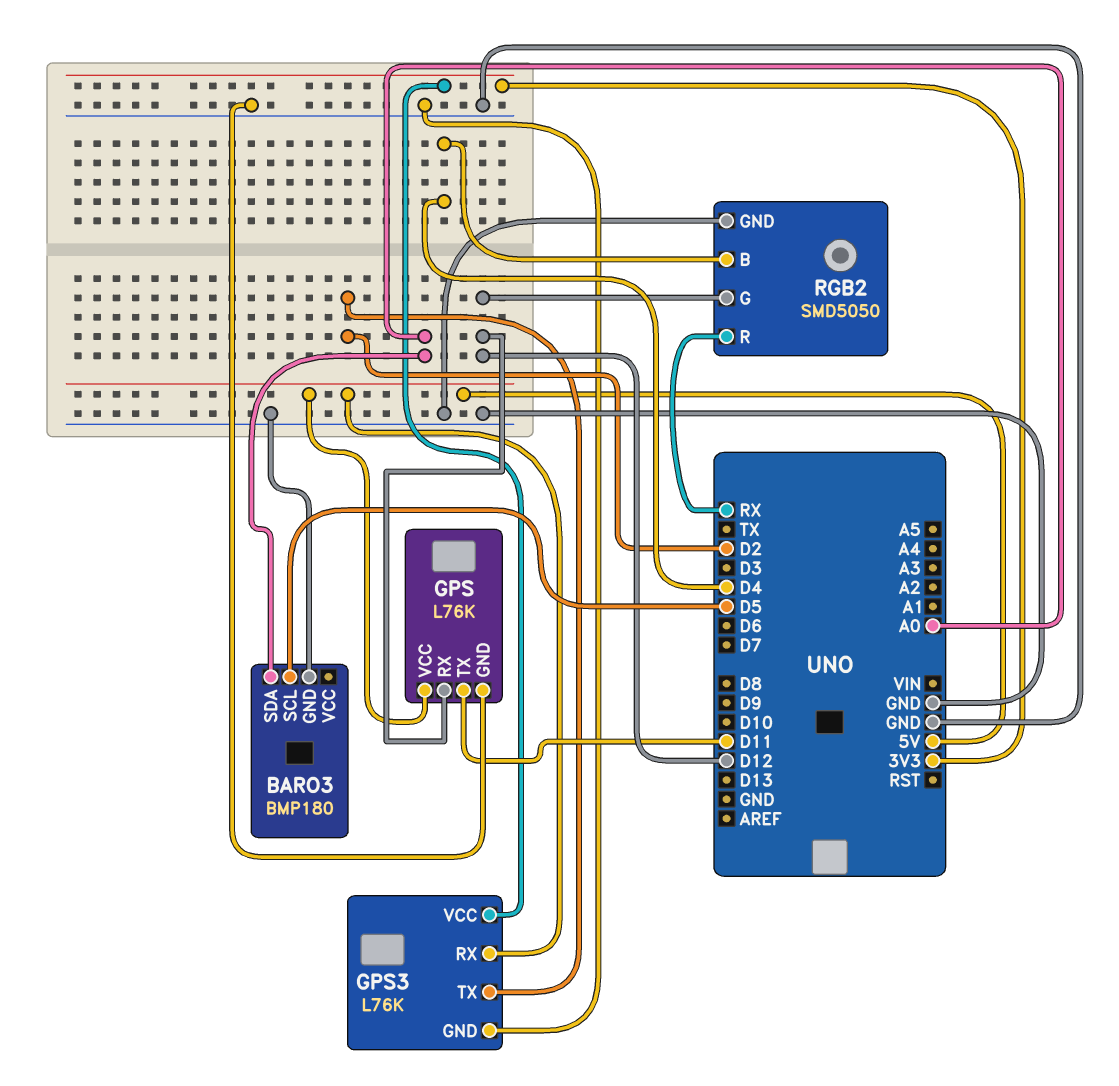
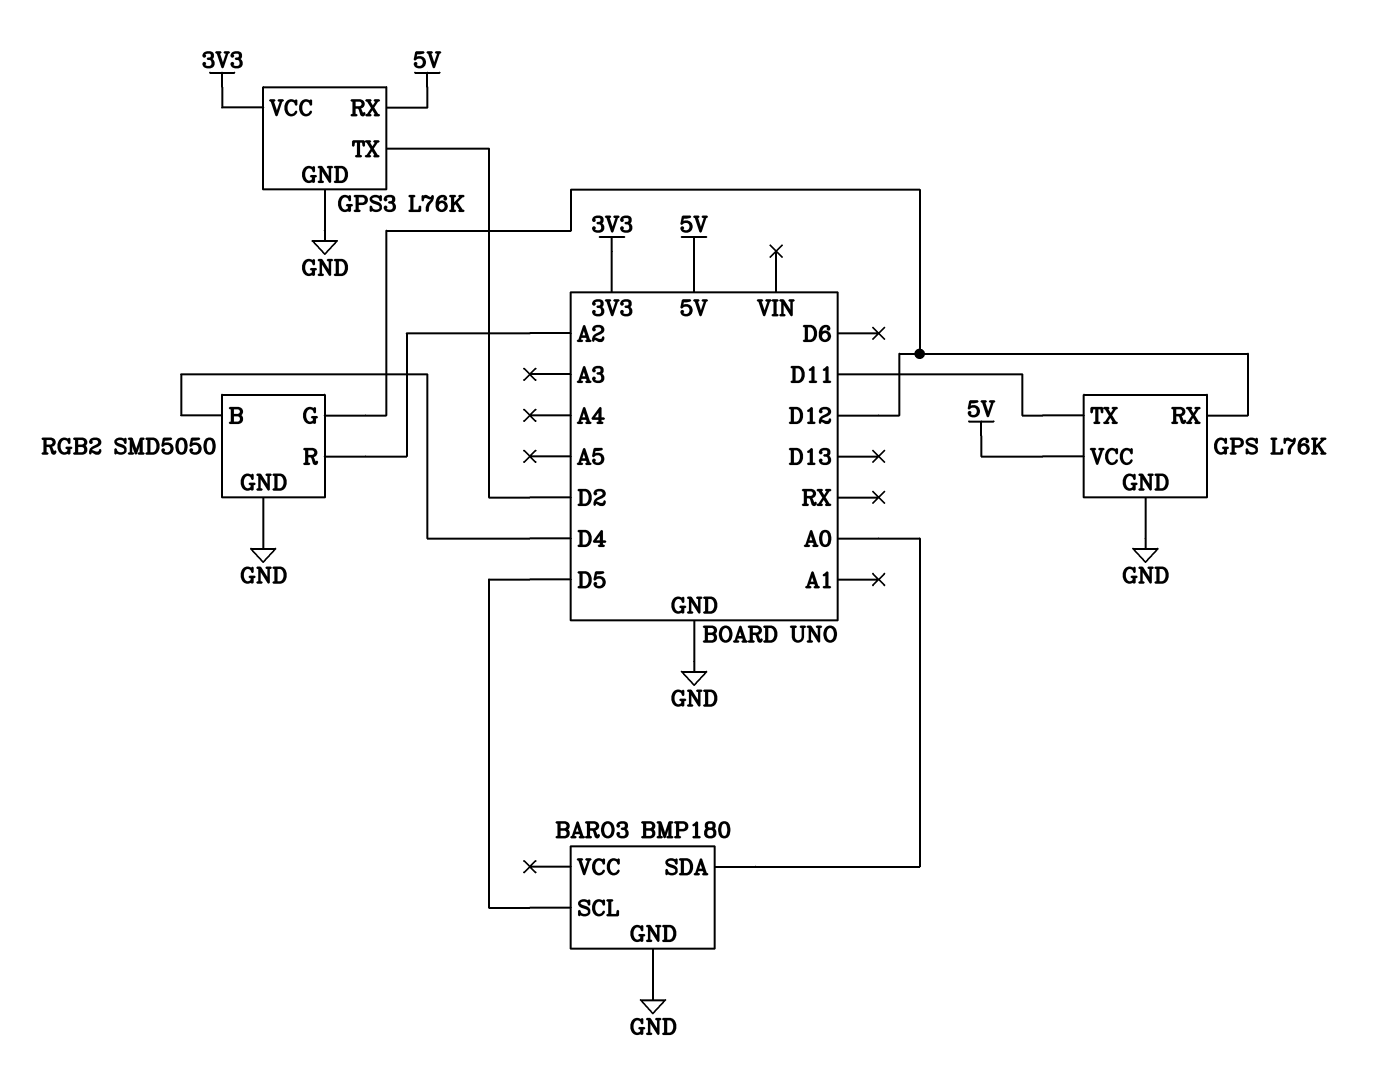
RGB2 pin R: RX -> A2

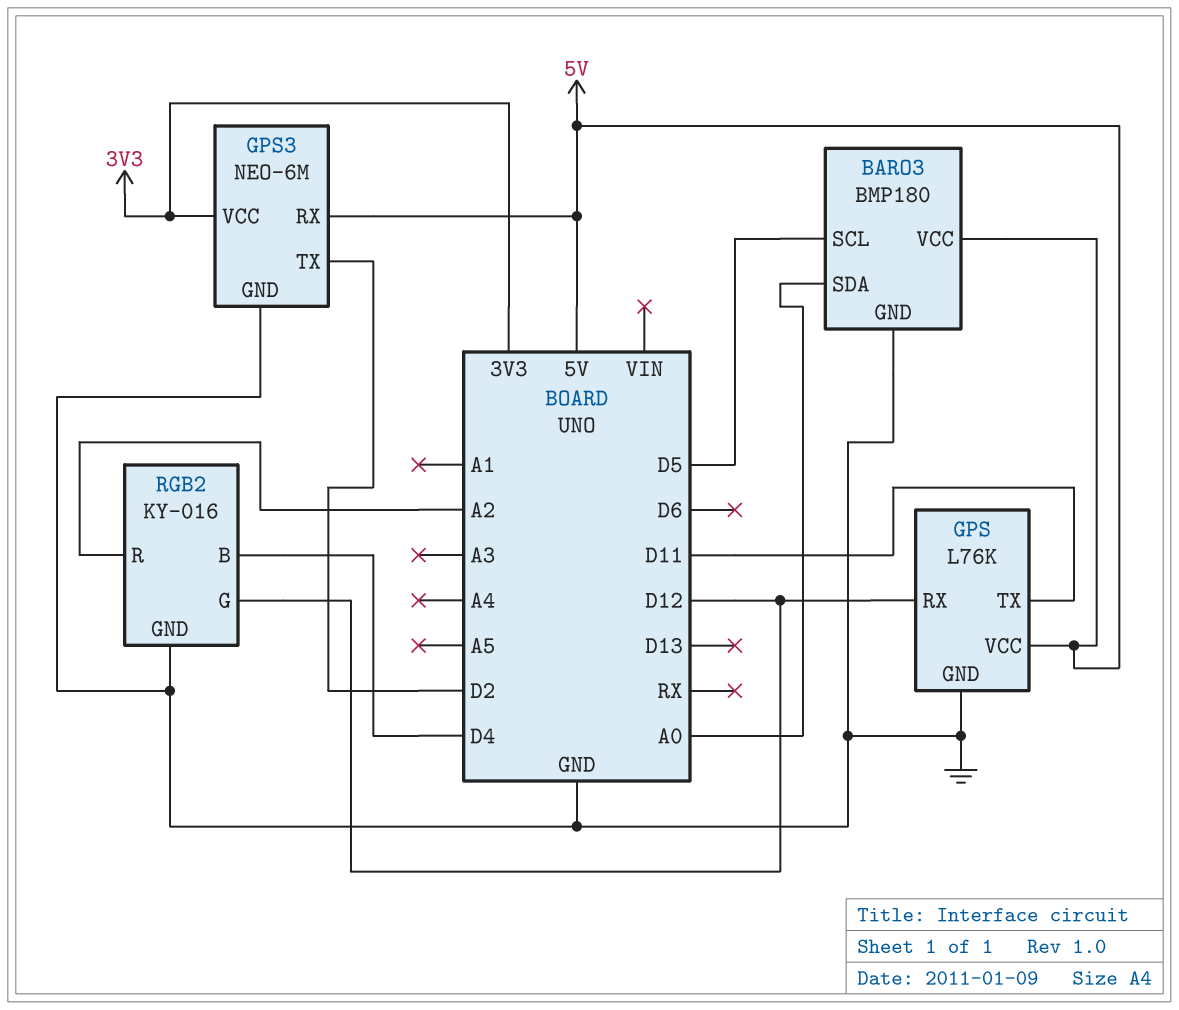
BARO3 pin VCC: none -> 5V
GPS3: L76K -> NEO-6M
RGB2: SMD5050 -> KY-016

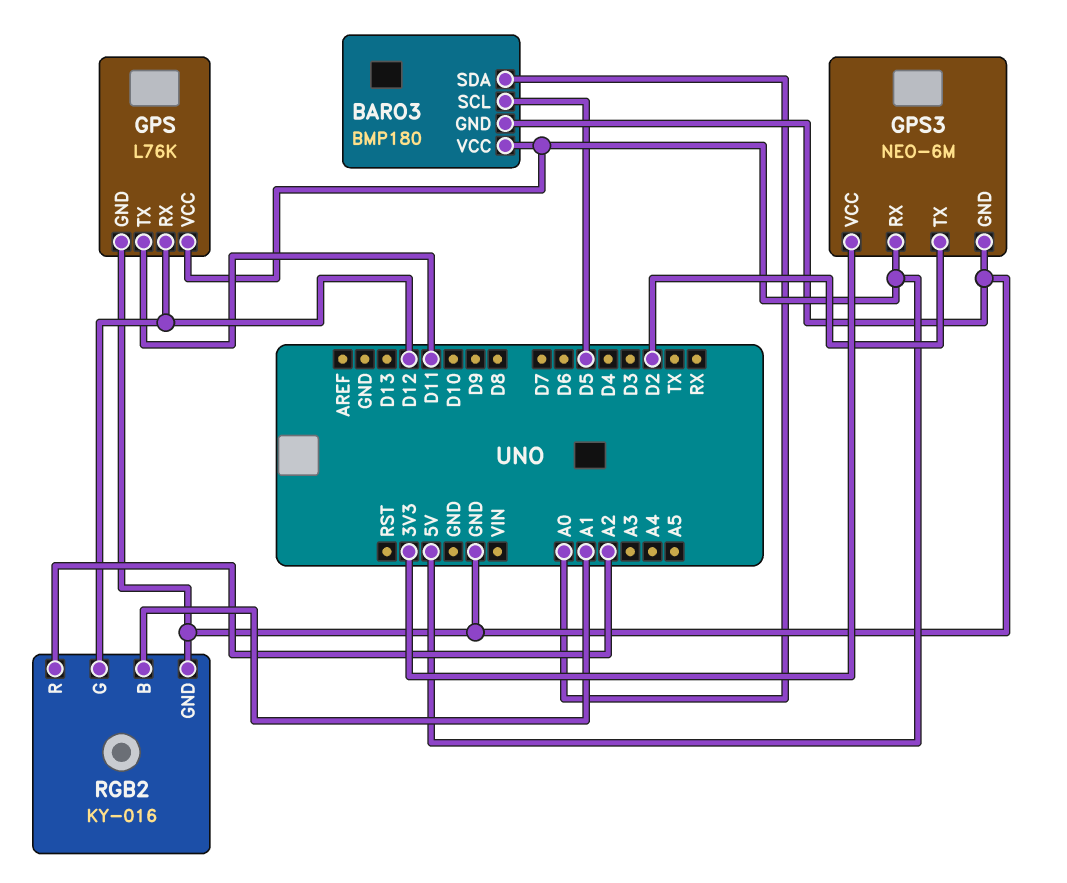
RGB2 pin B: D4 -> A1

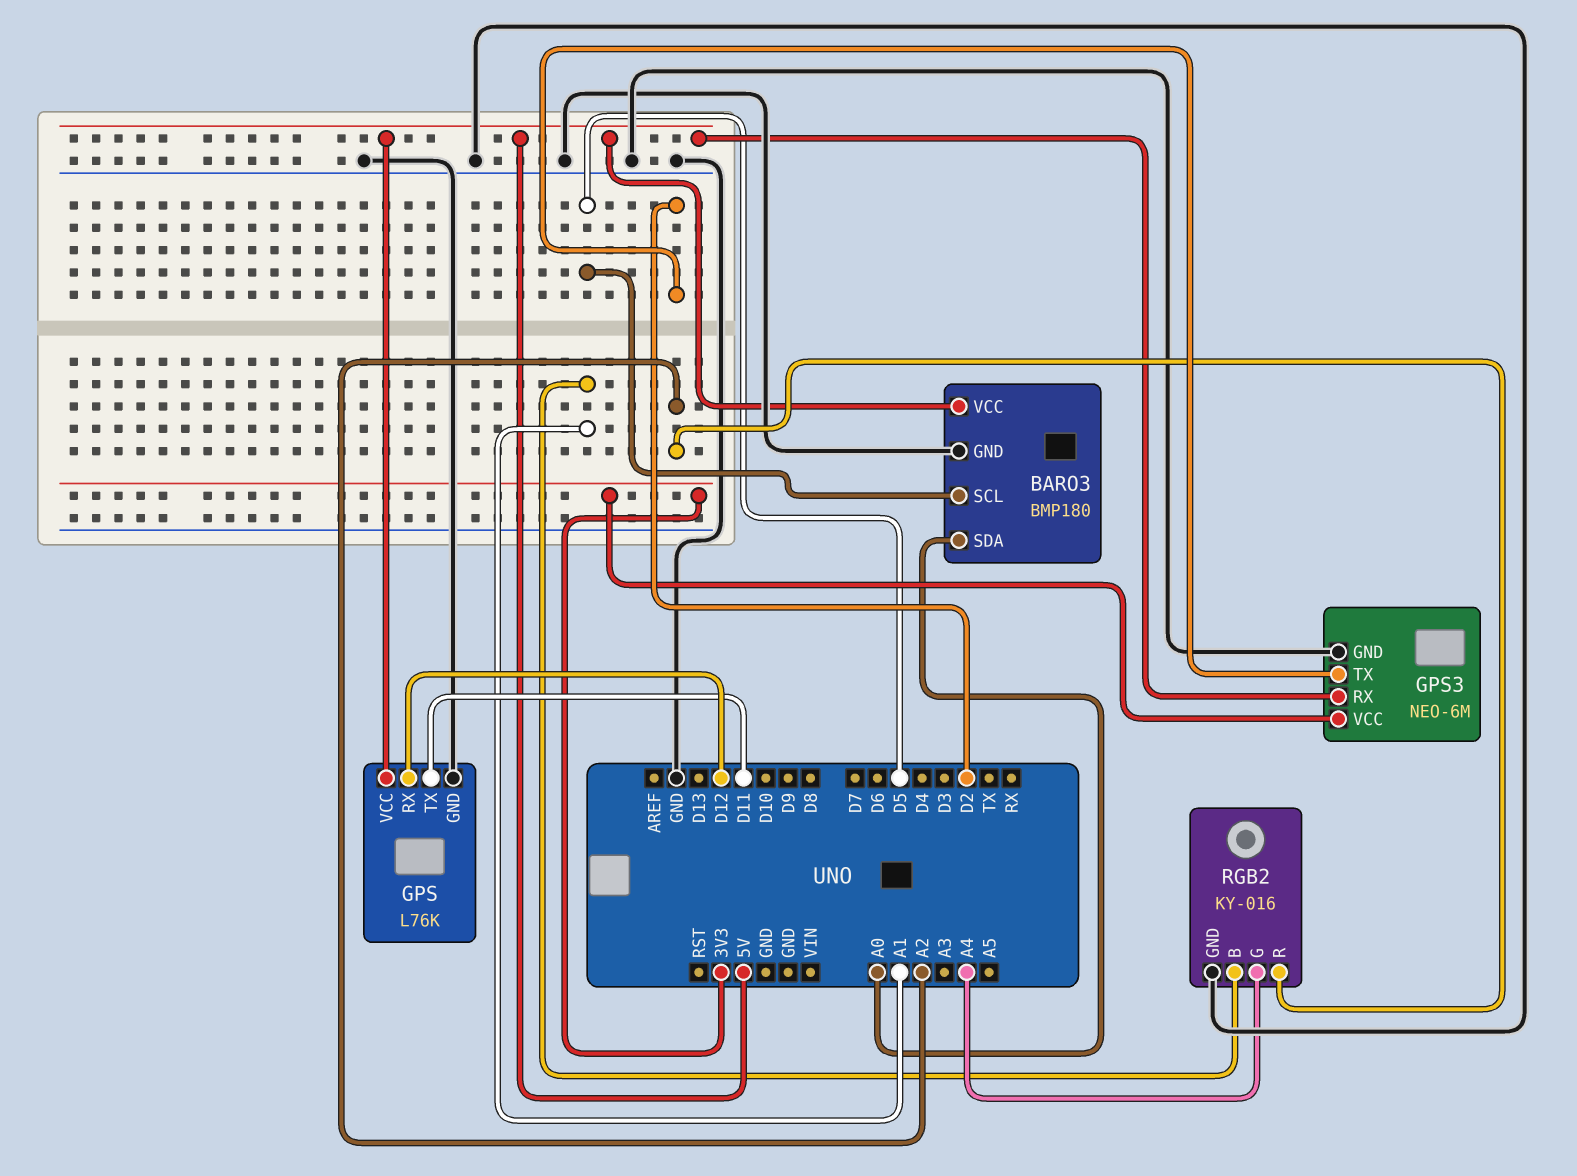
RGB2 pin G: D12 -> A4

